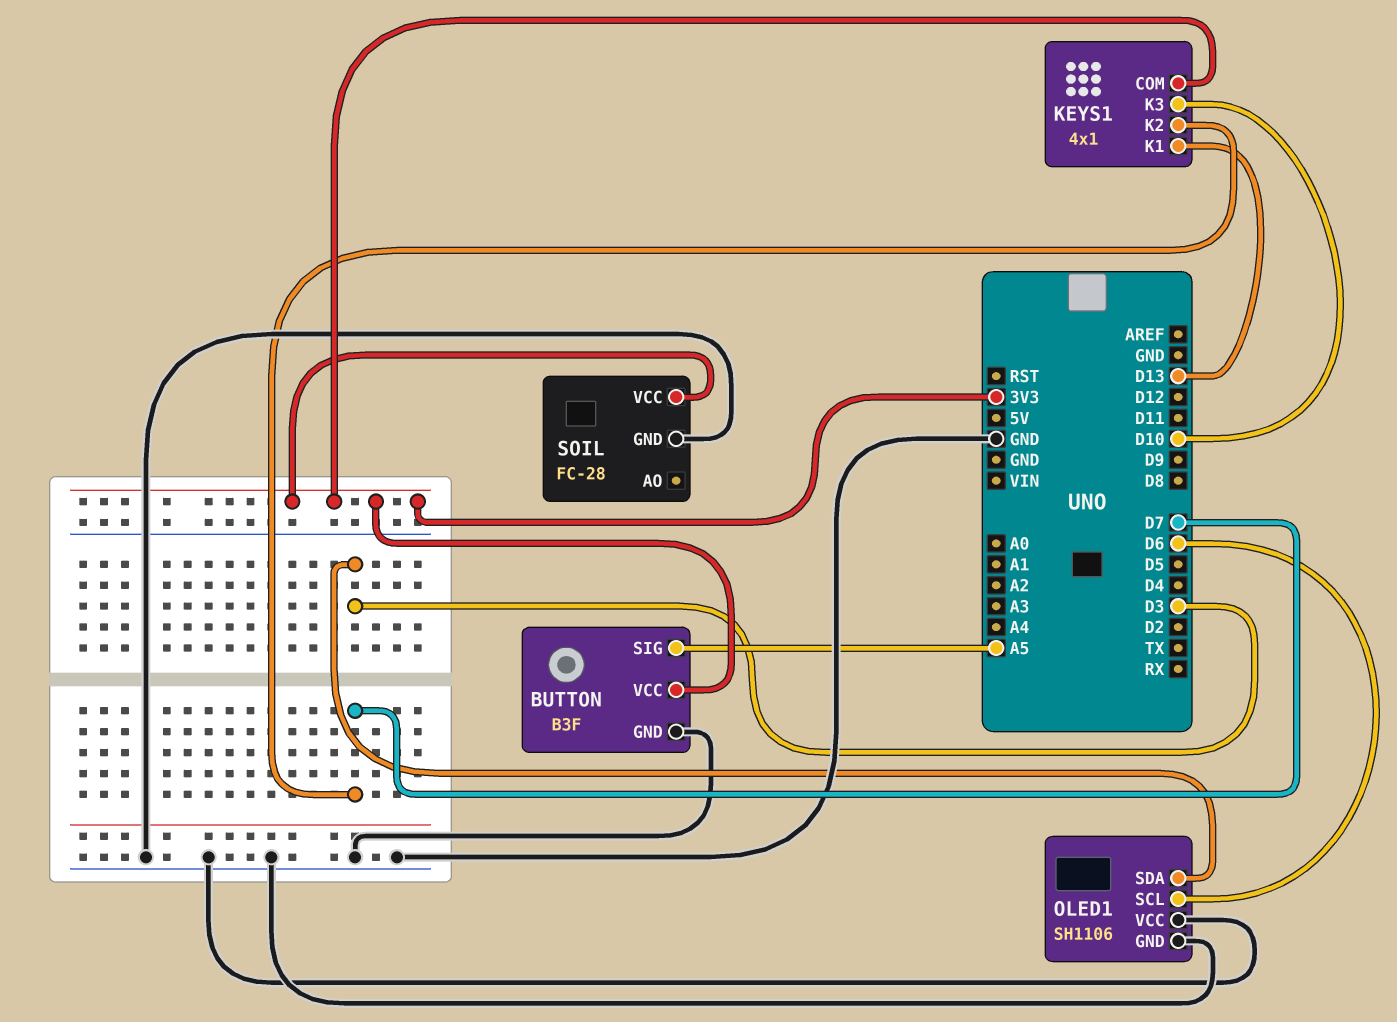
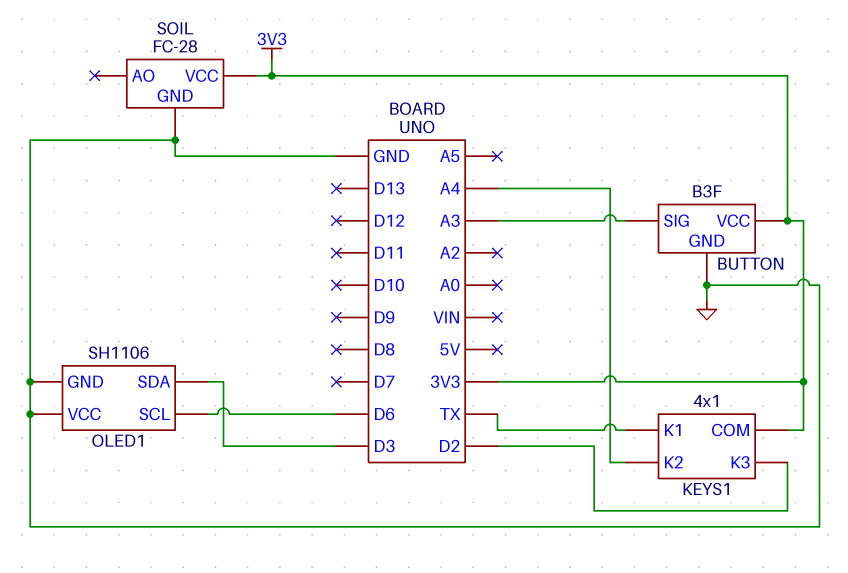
BUTTON pin SIG: A5 -> A3
KEYS1 pin K1: D13 -> TX
KEYS1 pin K2: D7 -> A4
KEYS1 pin K3: D10 -> D2

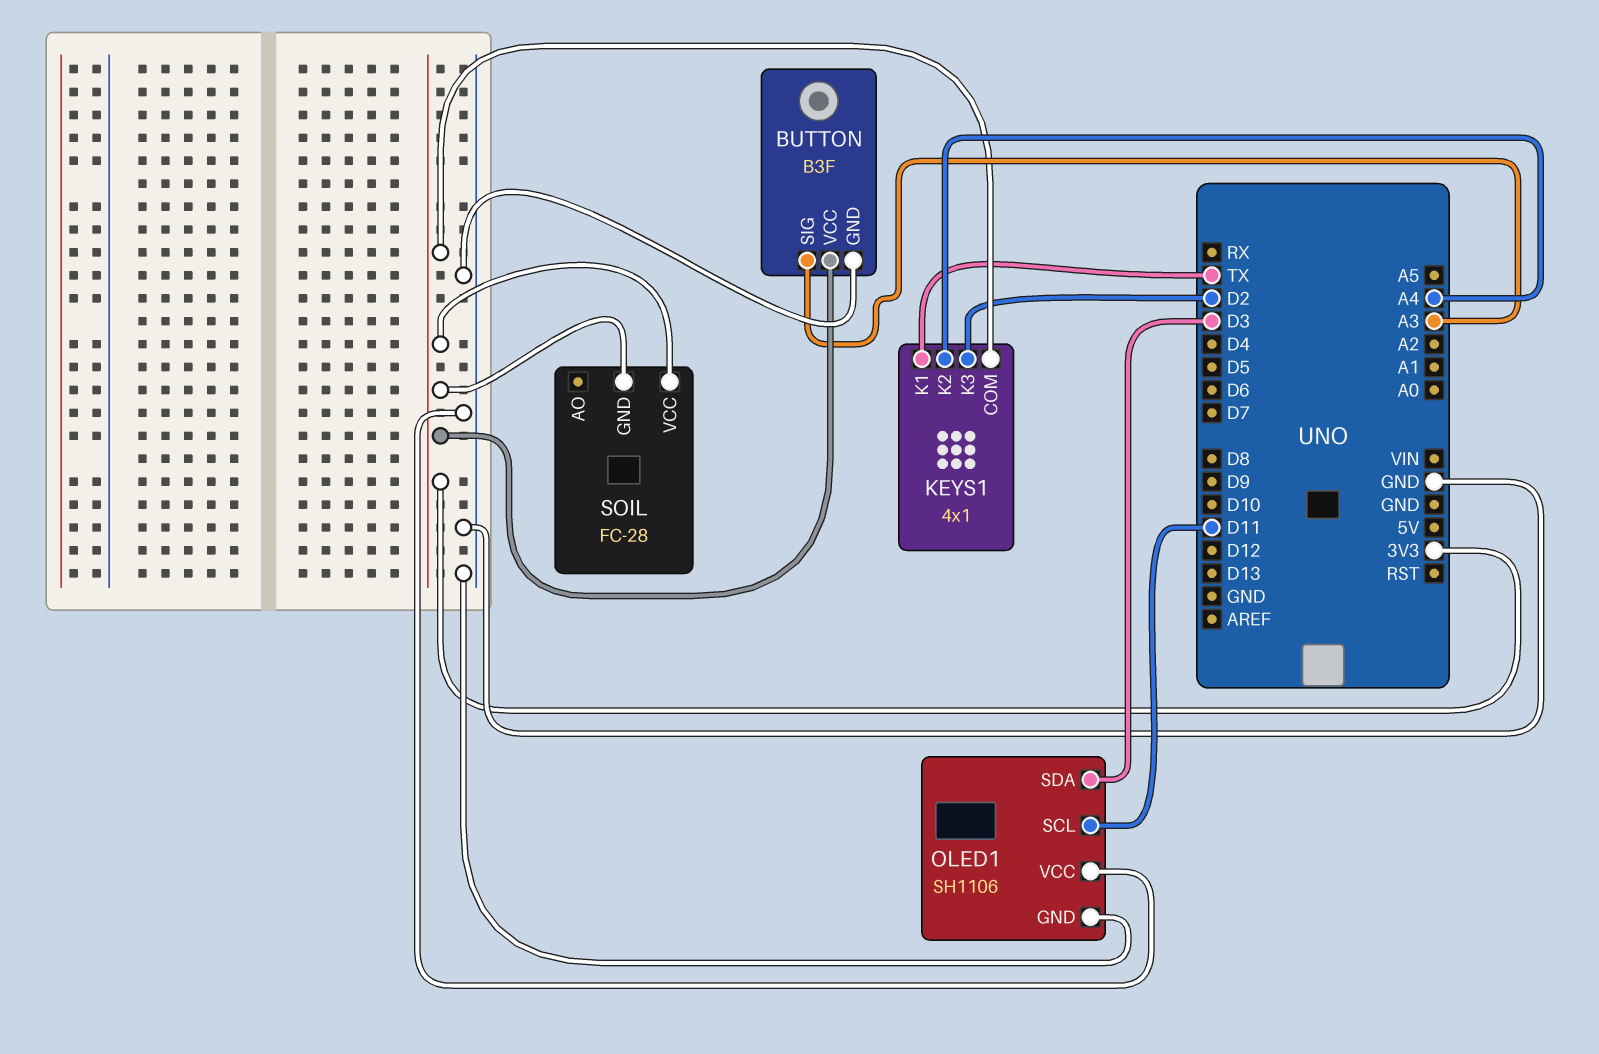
OLED1 pin SCL: D6 -> D11
SOIL pin GND: GND -> 3V3

